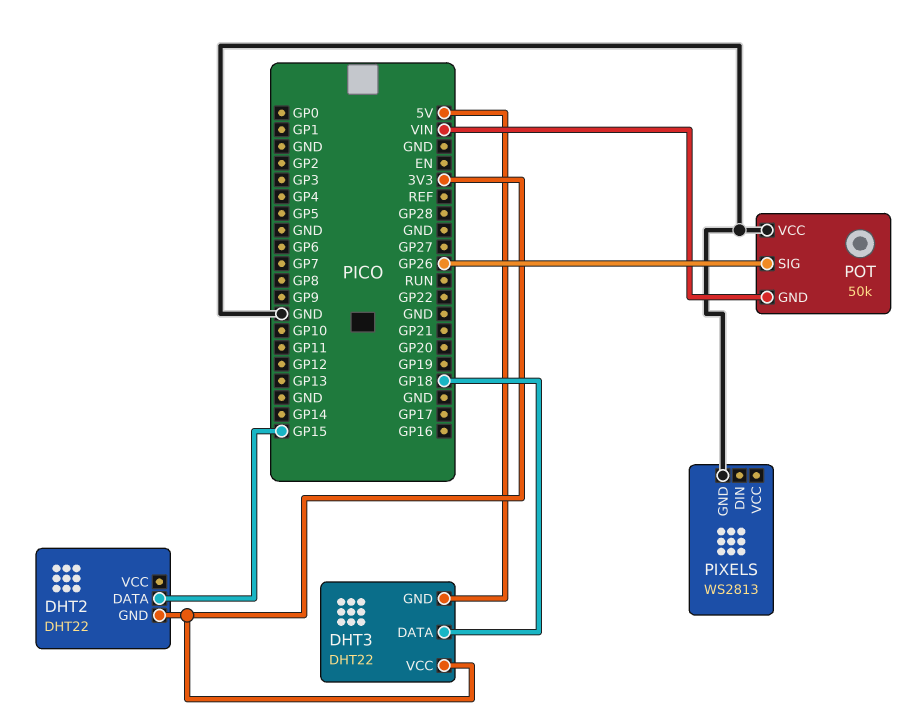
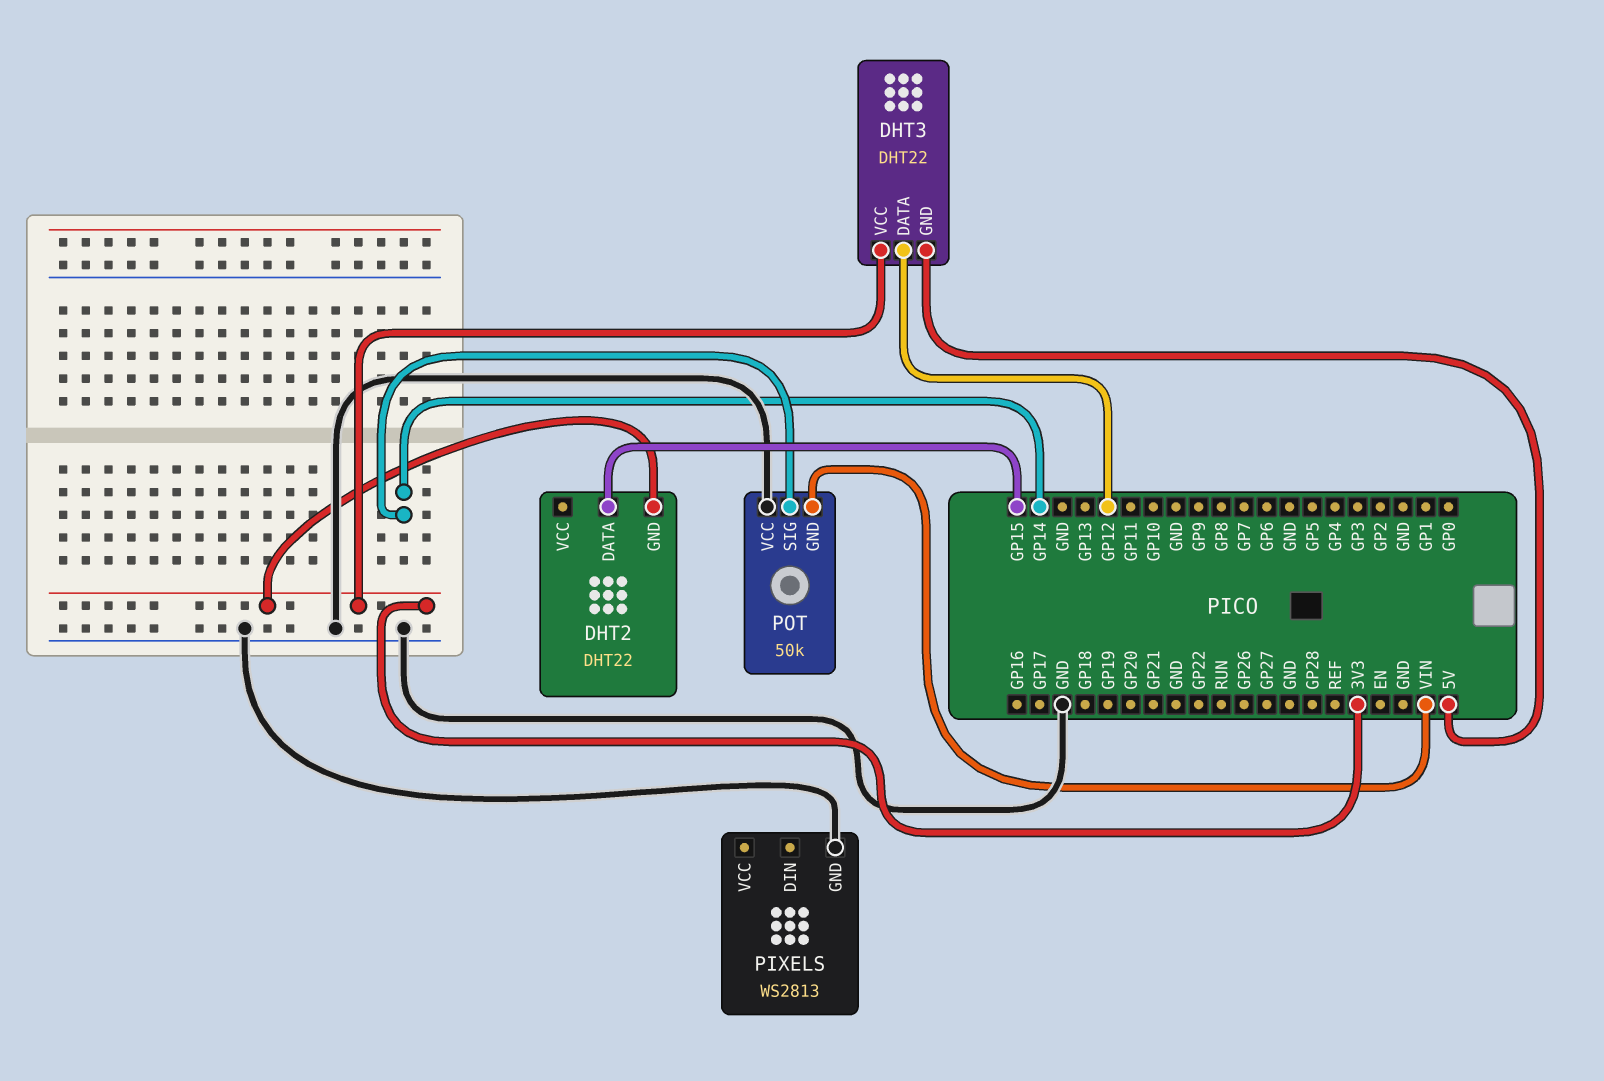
DHT3 pin DATA: GP18 -> GP12
POT pin SIG: GP26 -> GP14

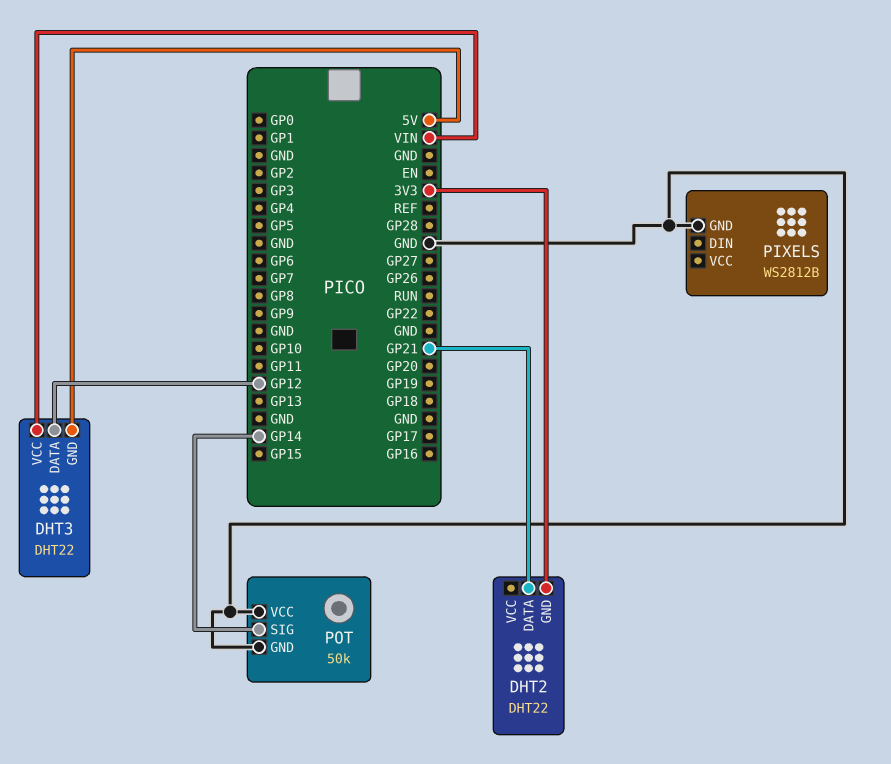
DHT2 pin DATA: GP15 -> GP21
DHT3 pin VCC: 3V3 -> VIN
PIXELS: WS2813 -> WS2812B
POT pin GND: VIN -> GND

